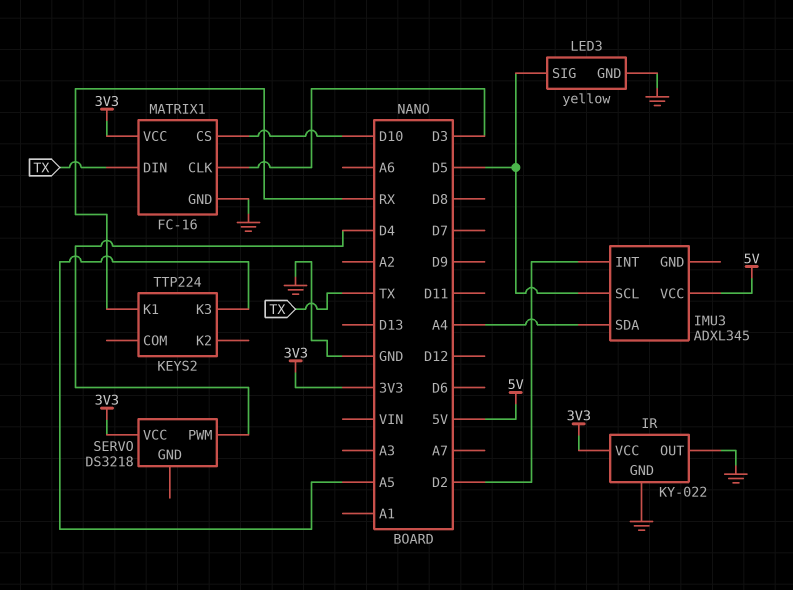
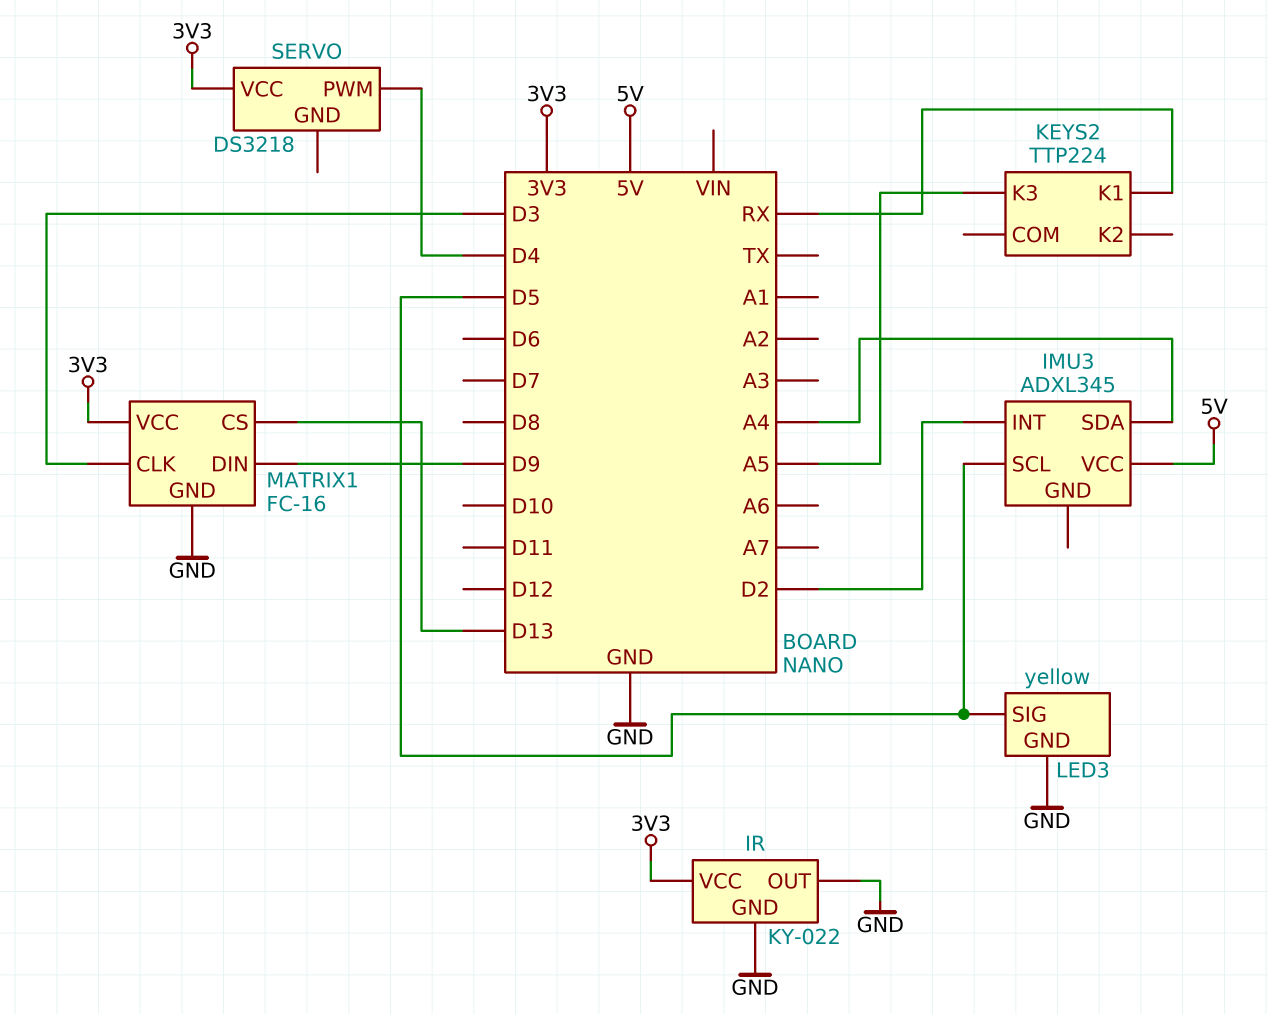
MATRIX1 pin CS: D10 -> D13
MATRIX1 pin DIN: TX -> D9

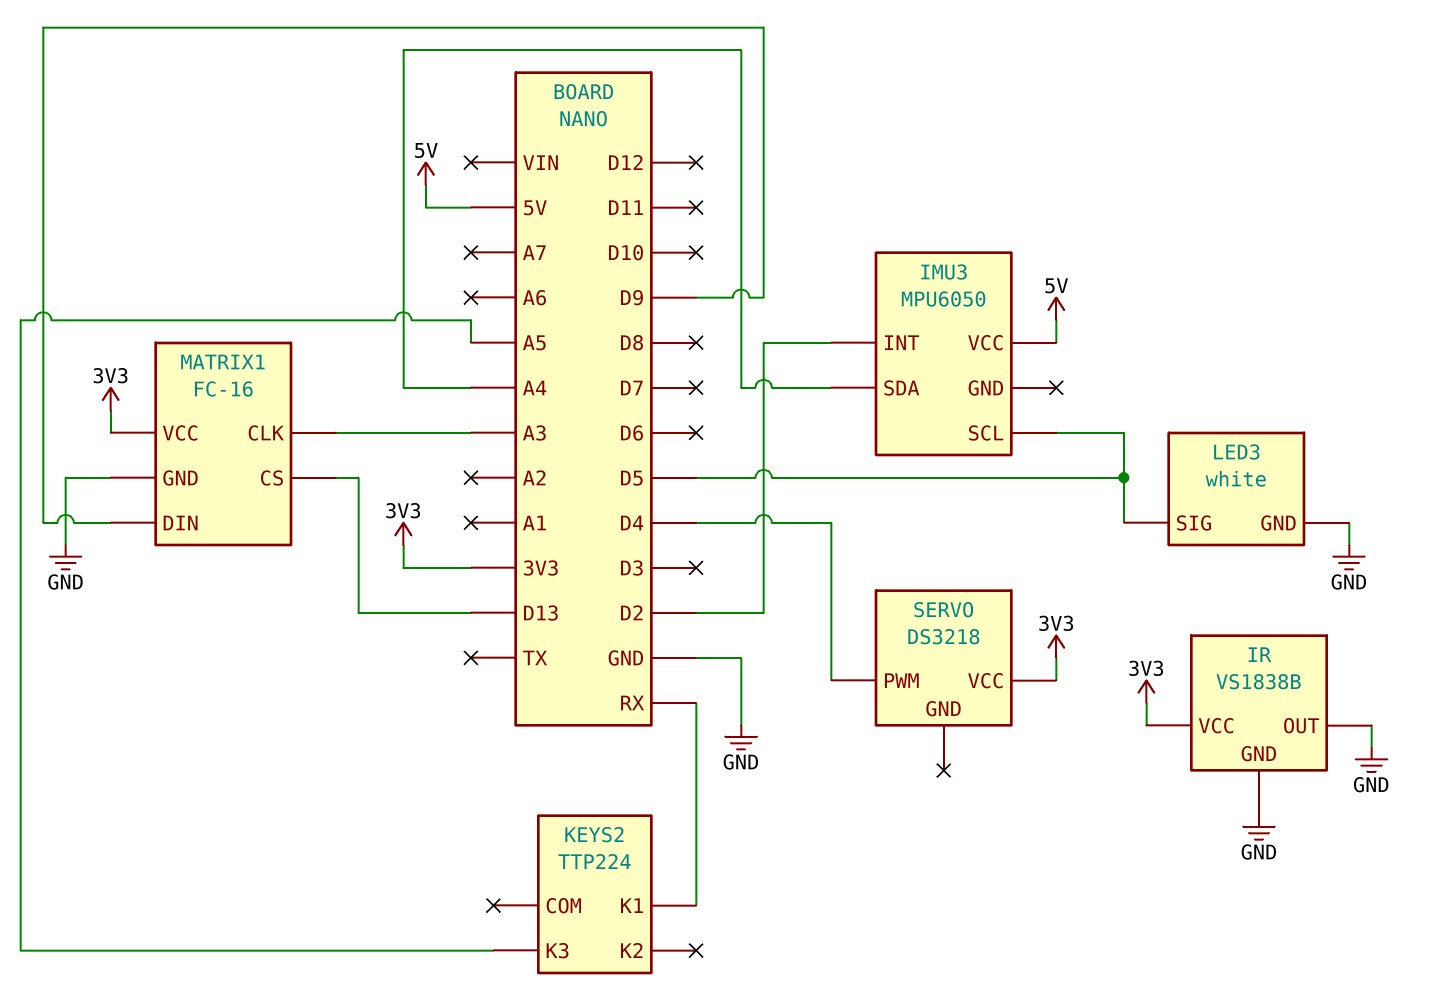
IMU3: ADXL345 -> MPU6050
IR: KY-022 -> VS1838B
LED3: yellow -> white
MATRIX1 pin CLK: D3 -> A3

